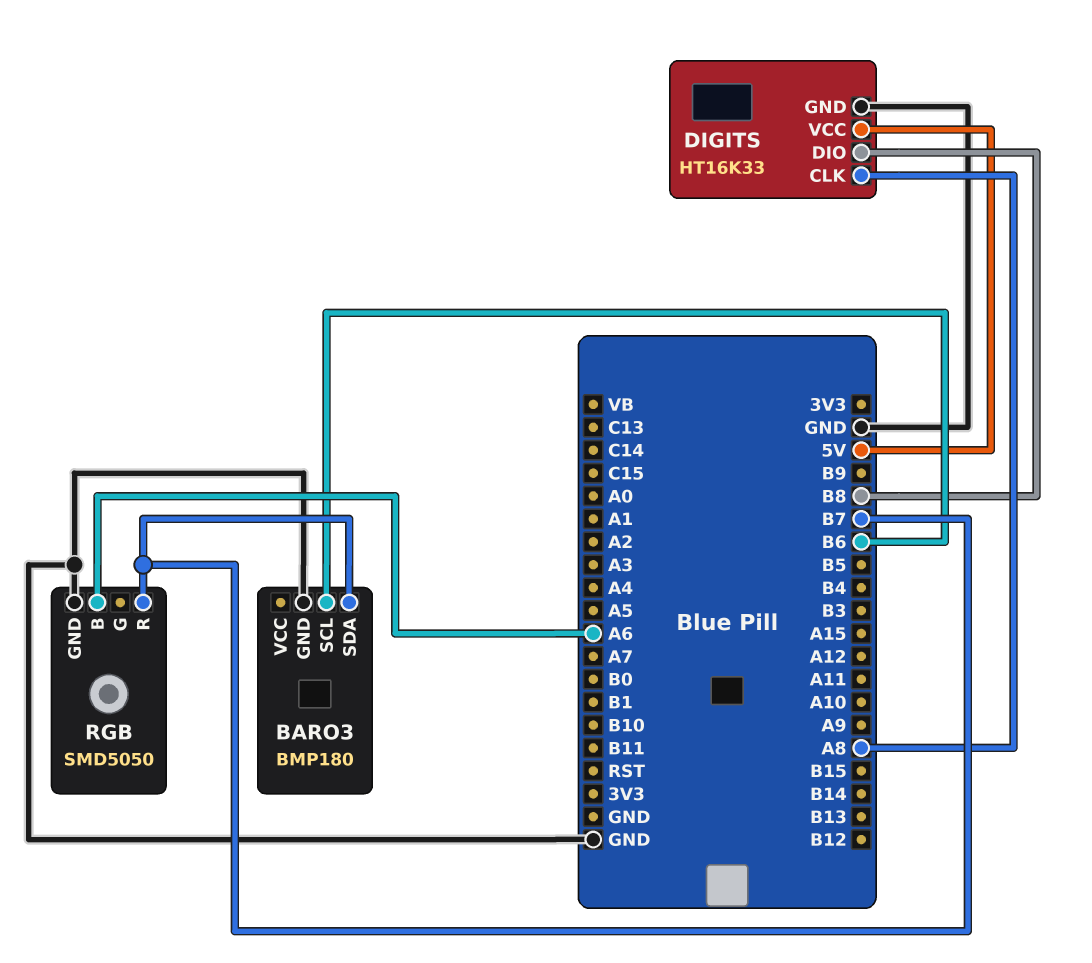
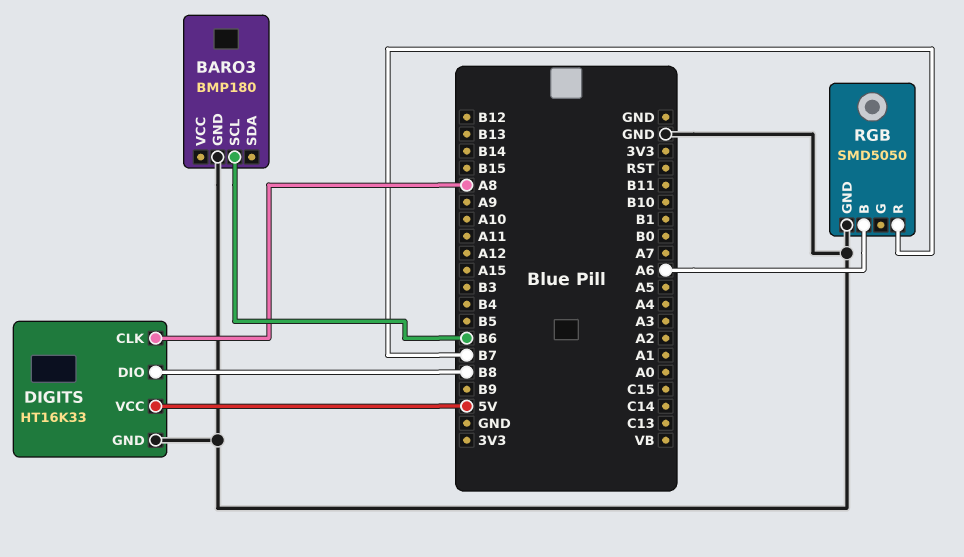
BARO3 pin SDA: B7 -> none

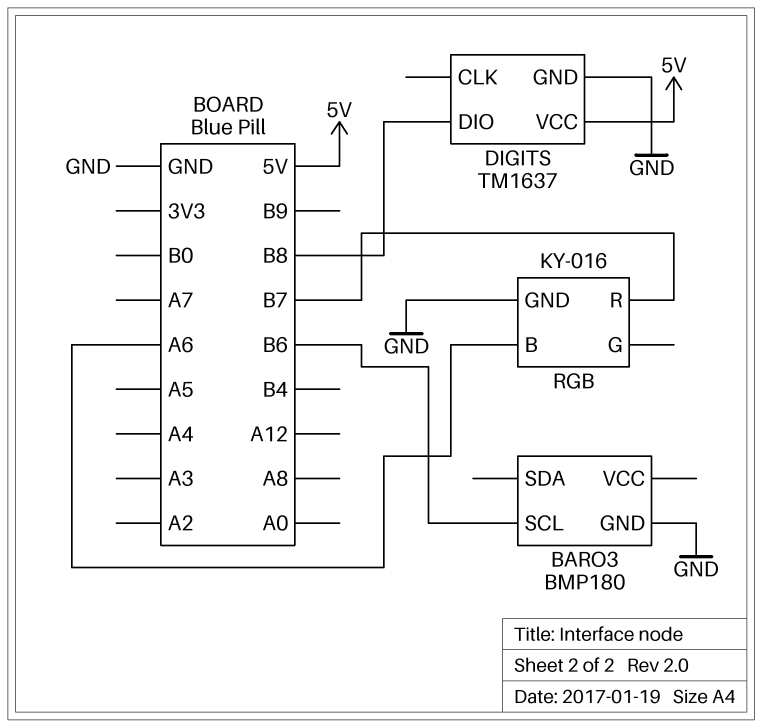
DIGITS: HT16K33 -> TM1637
DIGITS pin CLK: A8 -> none
RGB: SMD5050 -> KY-016

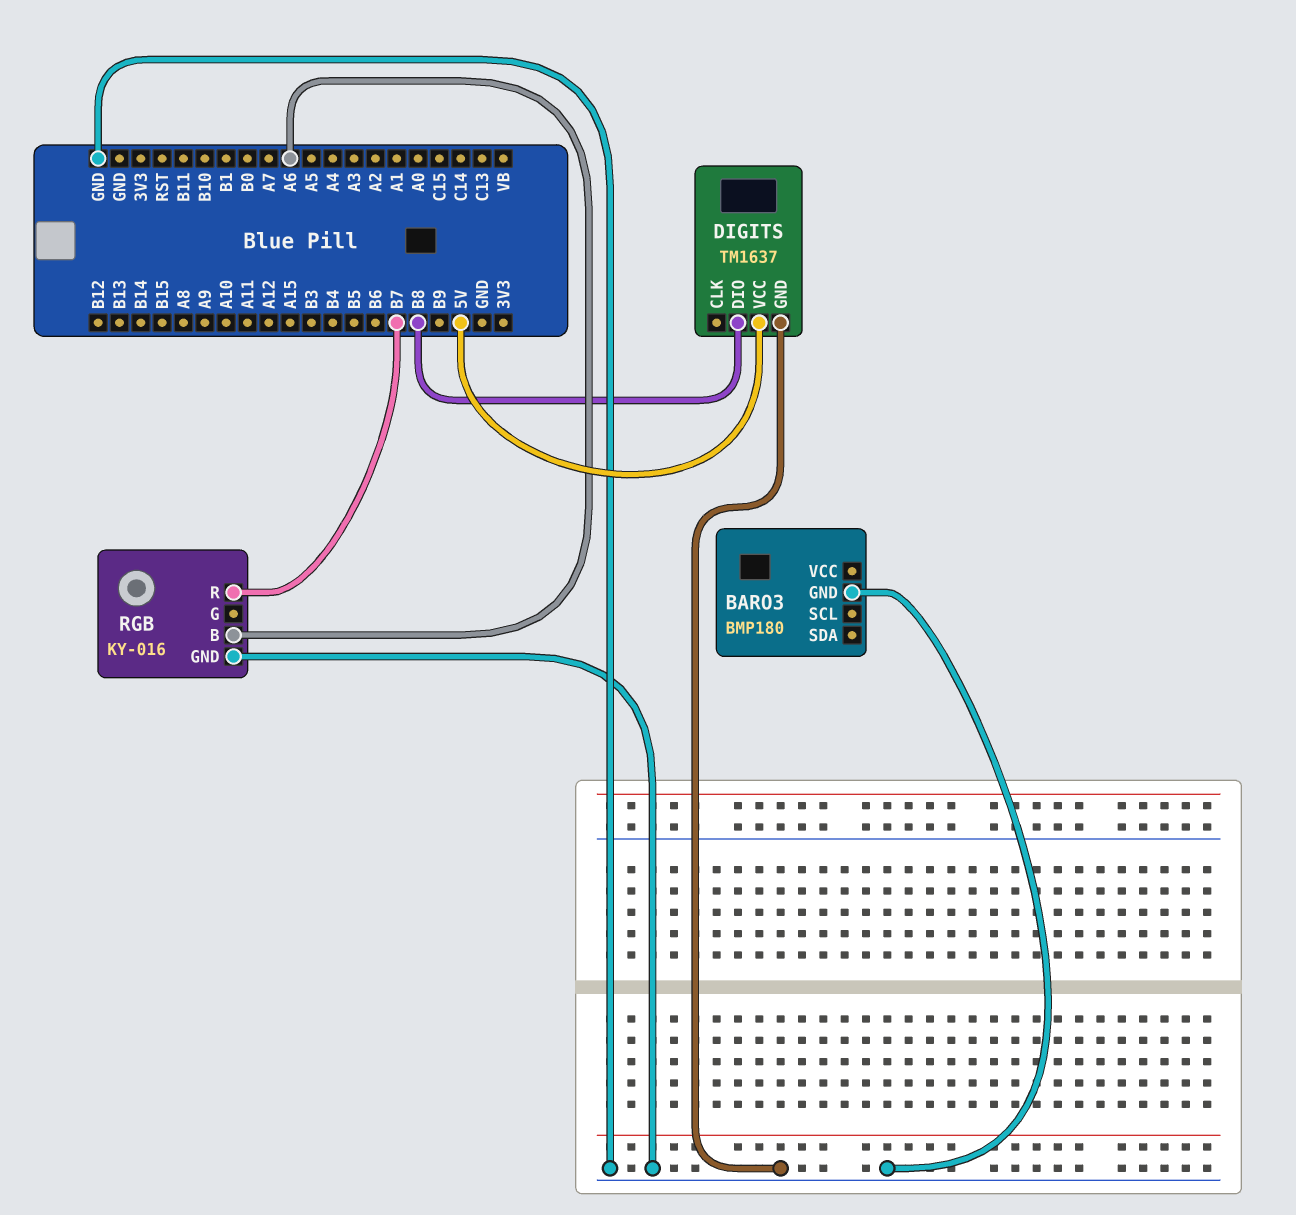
BARO3 pin SCL: B6 -> none

